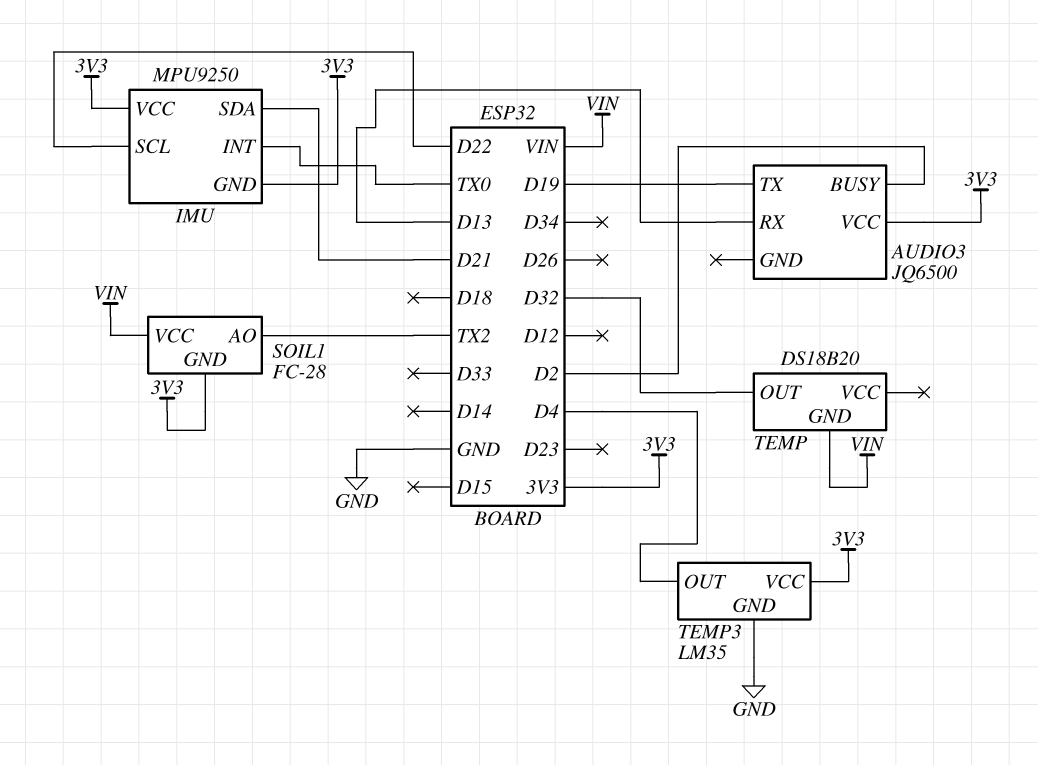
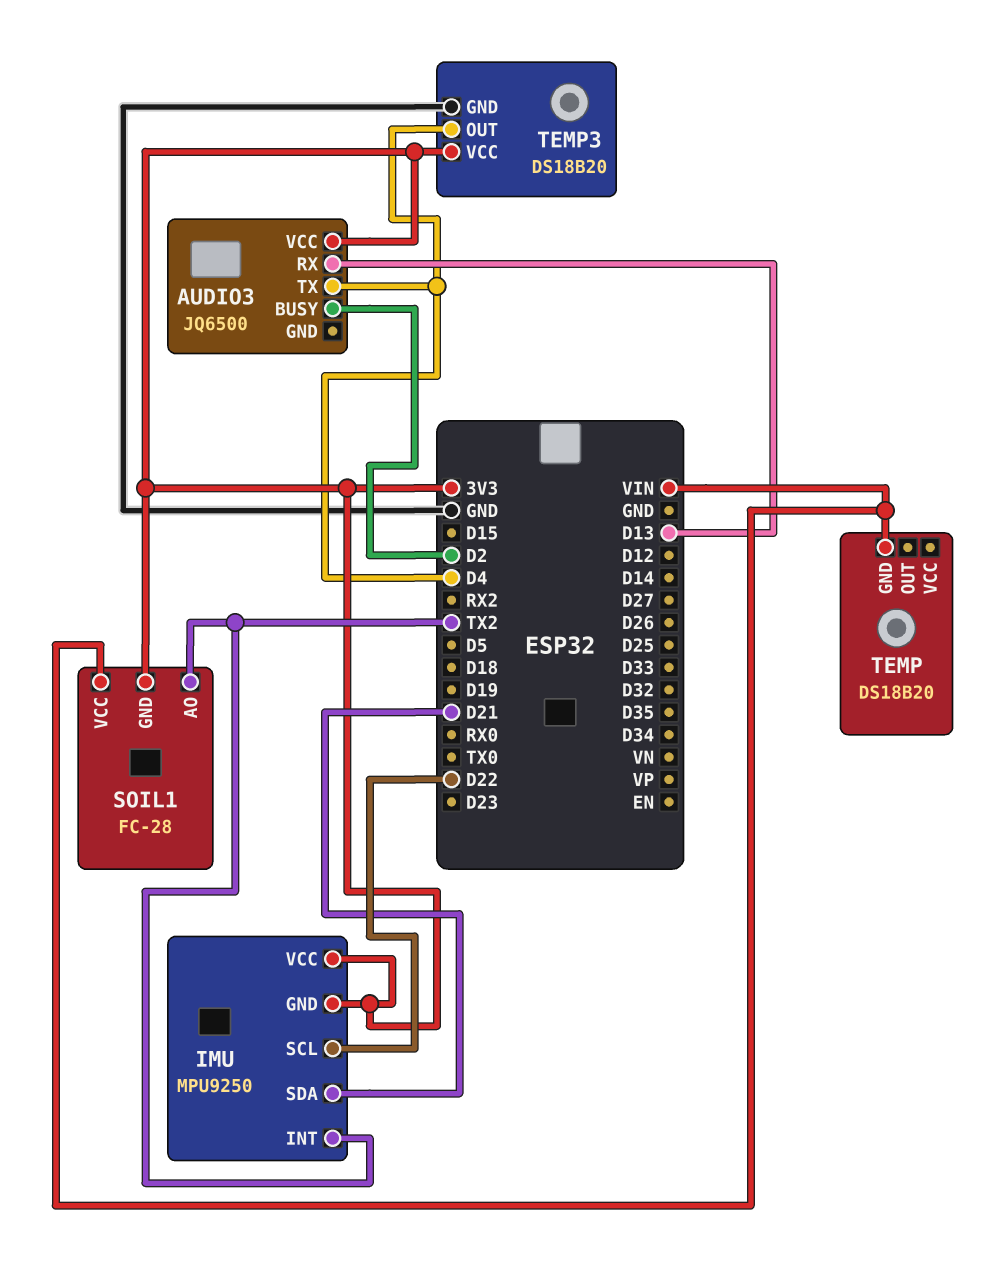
AUDIO3 pin TX: D19 -> D4
IMU pin INT: TX0 -> TX2
TEMP pin OUT: D32 -> none
TEMP3: LM35 -> DS18B20

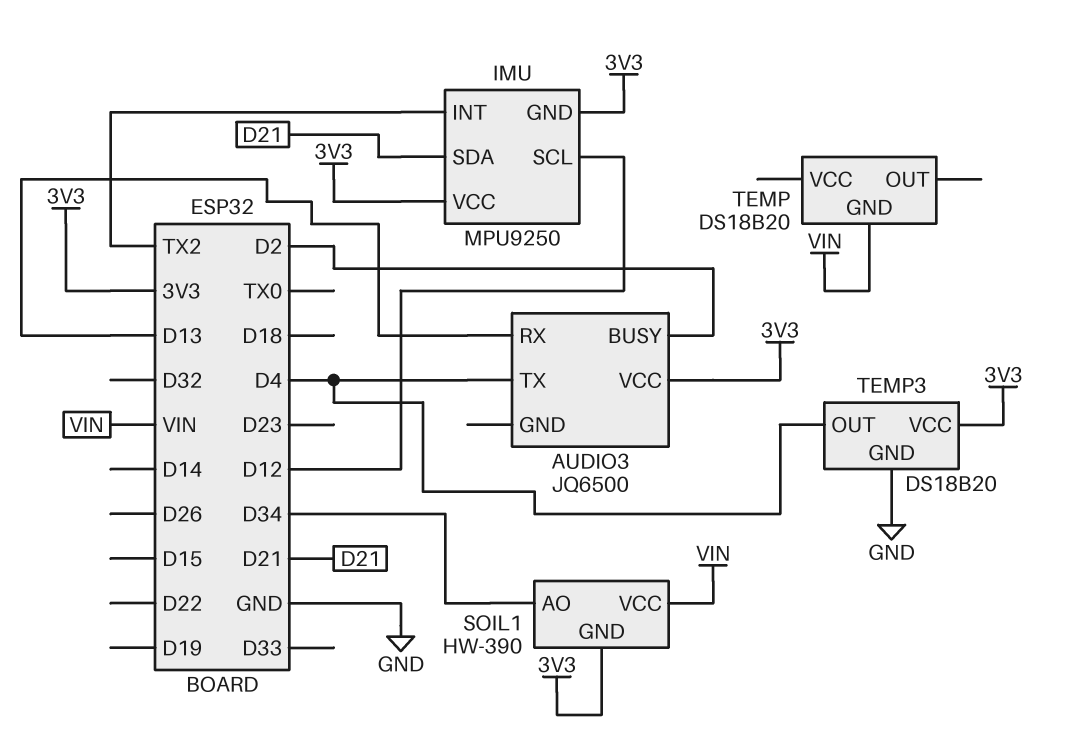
IMU pin SCL: D22 -> D12
SOIL1: FC-28 -> HW-390
SOIL1 pin AO: TX2 -> D34

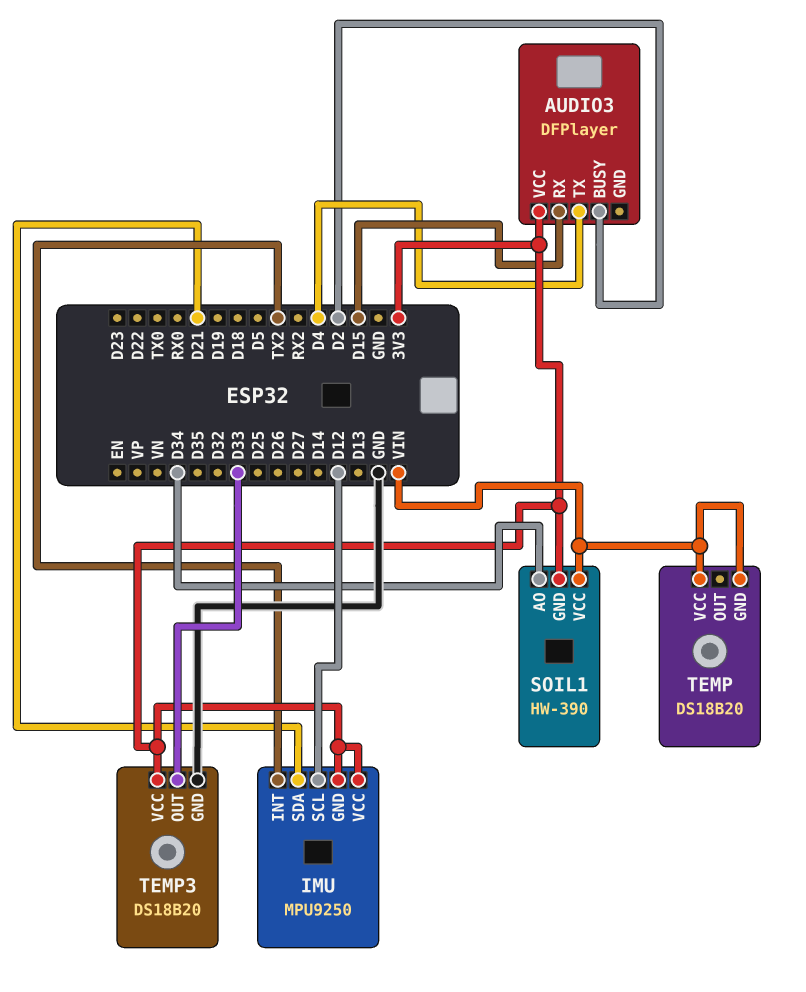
AUDIO3: JQ6500 -> DFPlayer
AUDIO3 pin RX: D13 -> D15
TEMP pin VCC: none -> VIN
TEMP3 pin OUT: D4 -> D33

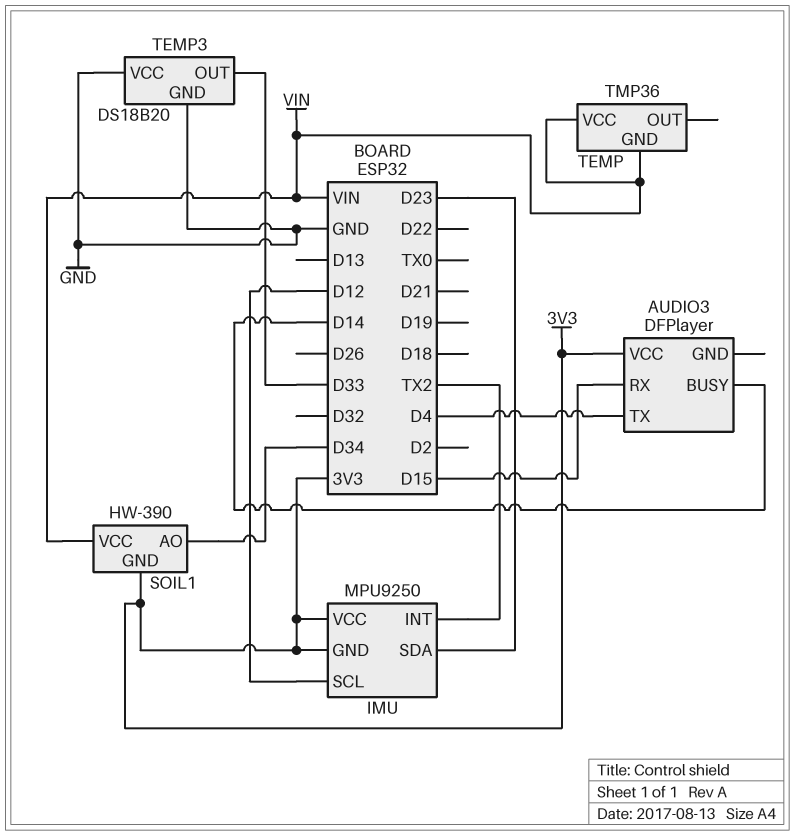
AUDIO3 pin BUSY: D2 -> D14
IMU pin SDA: D21 -> D23
TEMP: DS18B20 -> TMP36
TEMP3 pin VCC: 3V3 -> GND

